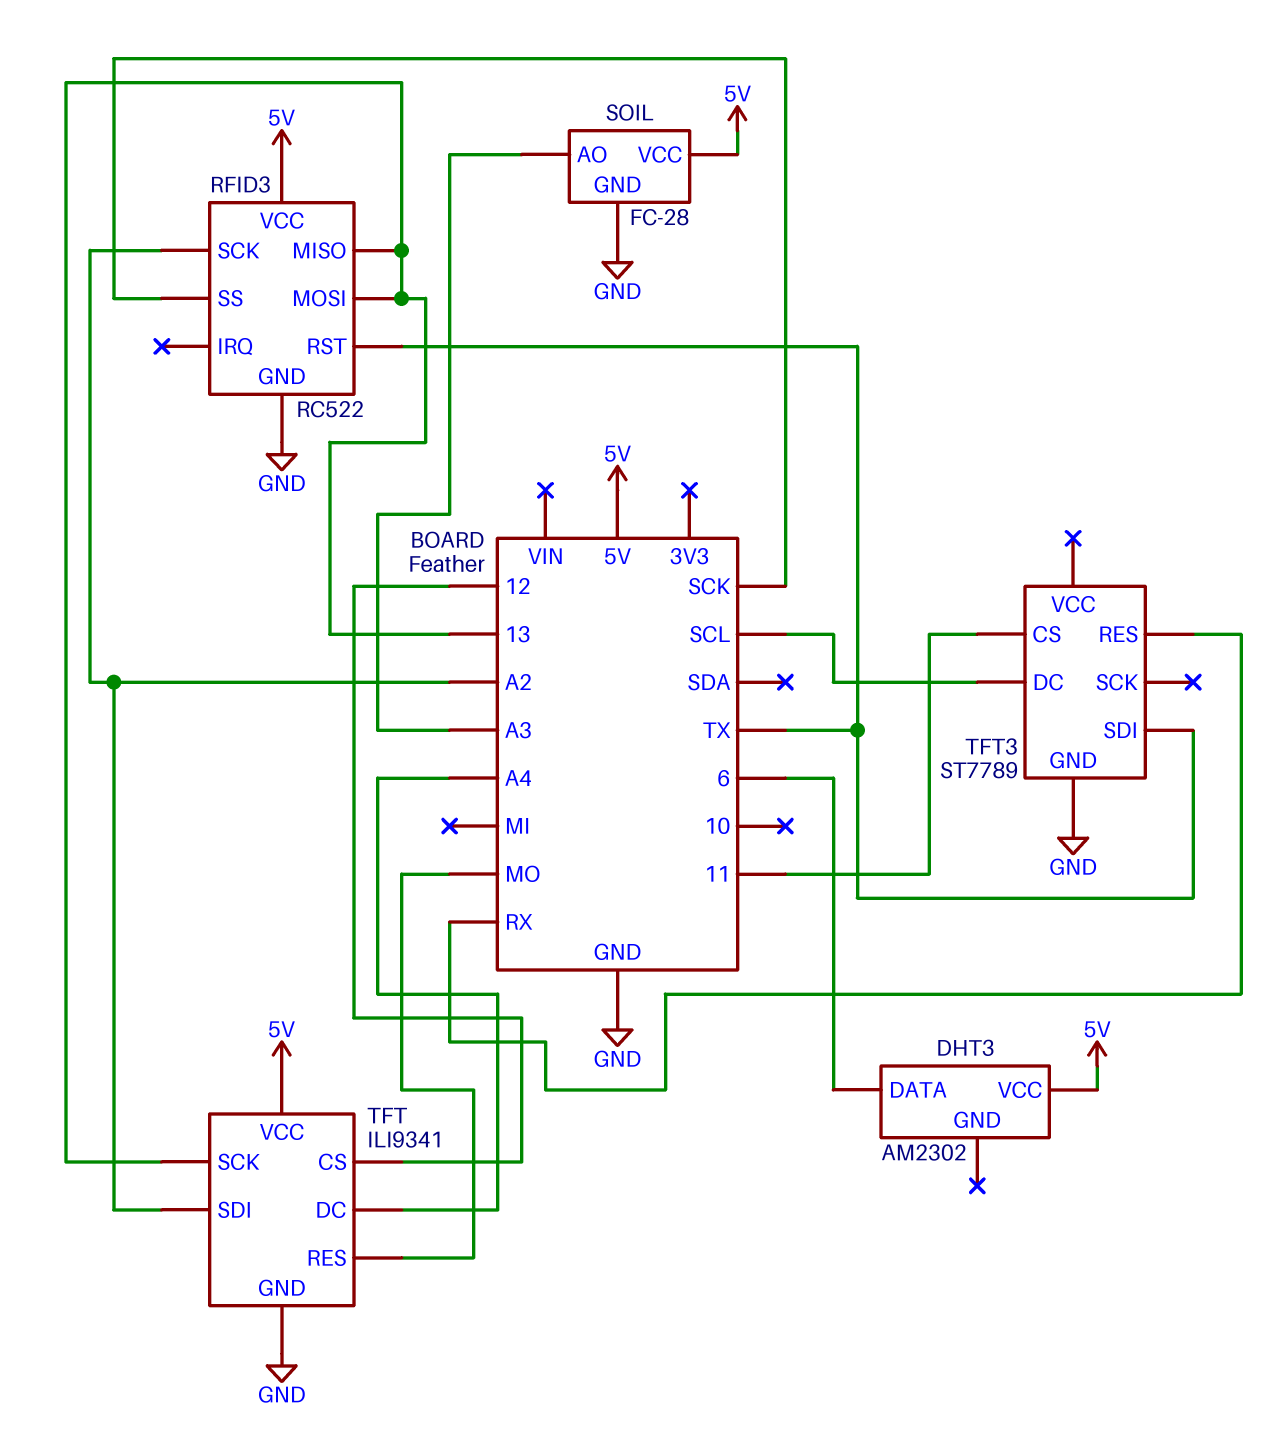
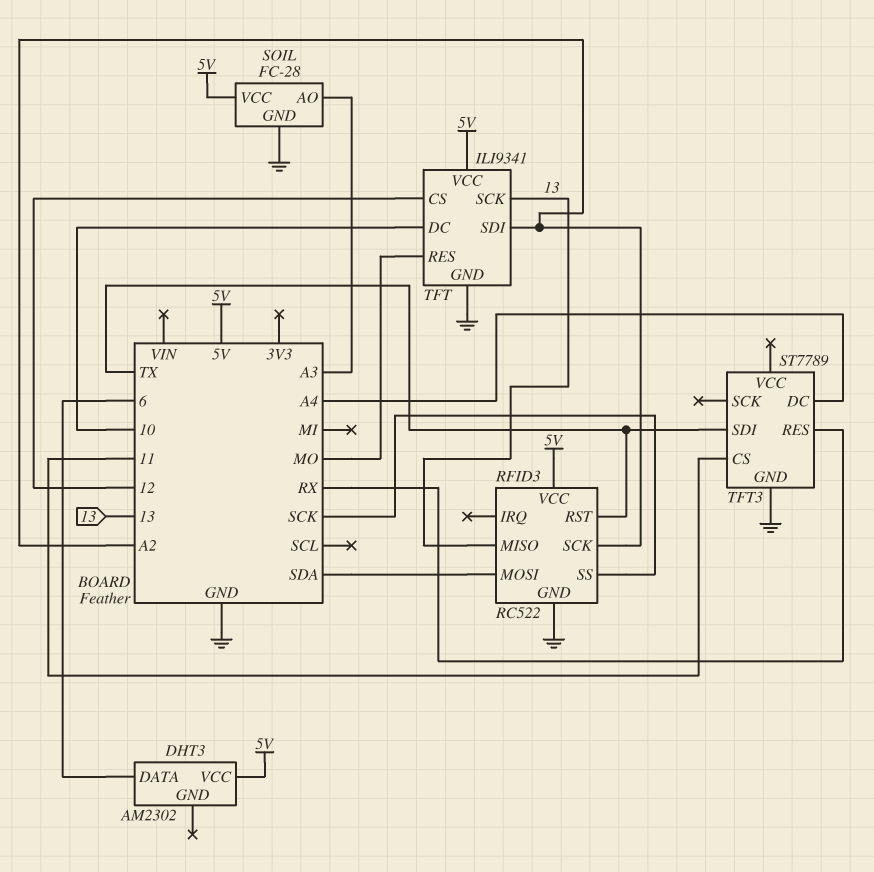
RFID3 pin MOSI: 13 -> SDA
TFT pin DC: A4 -> 10
TFT3 pin DC: SCL -> A4

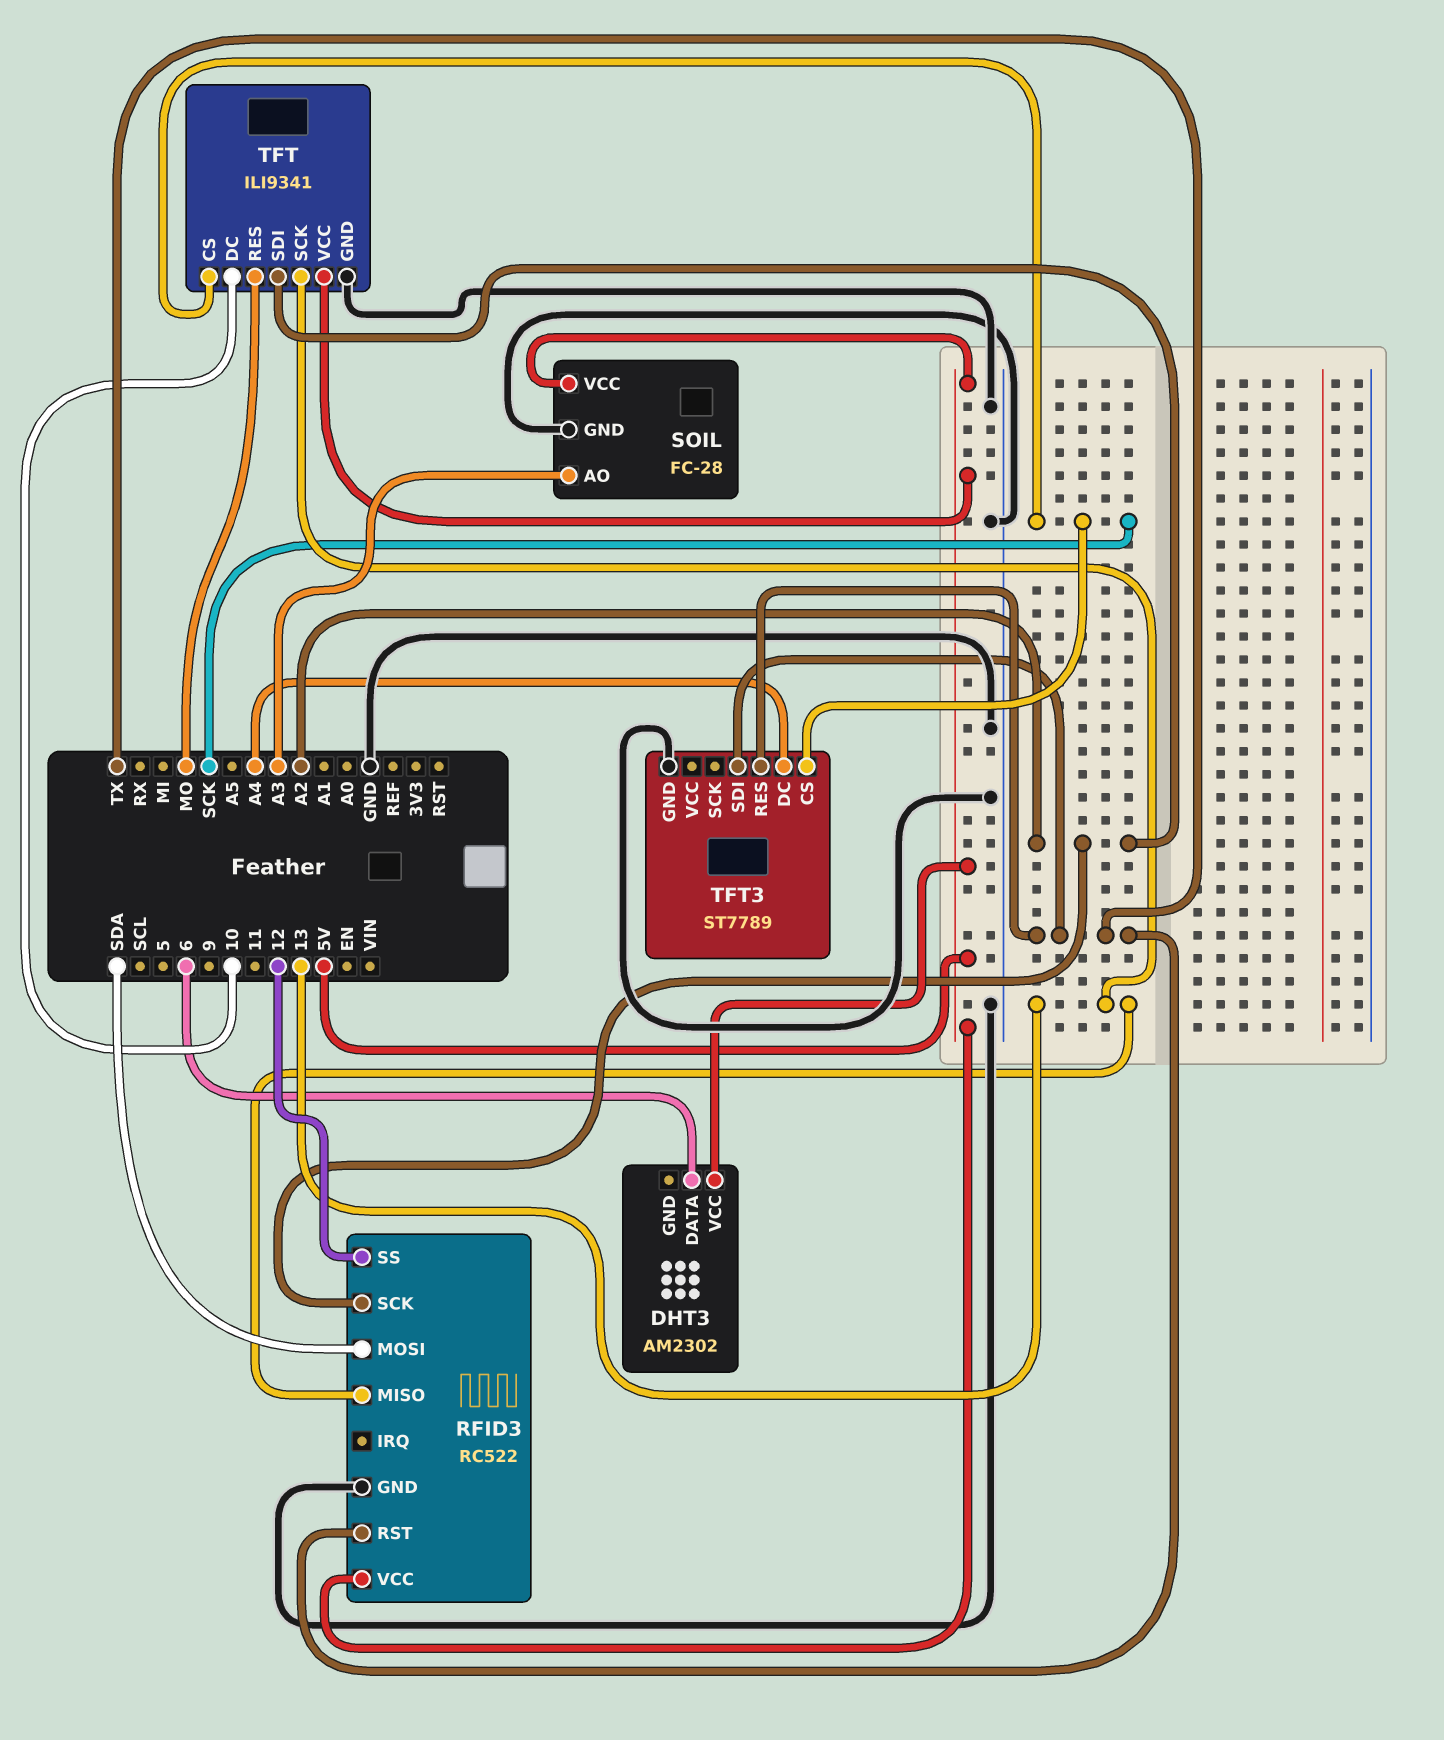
RFID3 pin SS: SCK -> 12
TFT pin CS: 12 -> SCK
TFT3 pin CS: 11 -> SCK
TFT3 pin RES: RX -> TX

